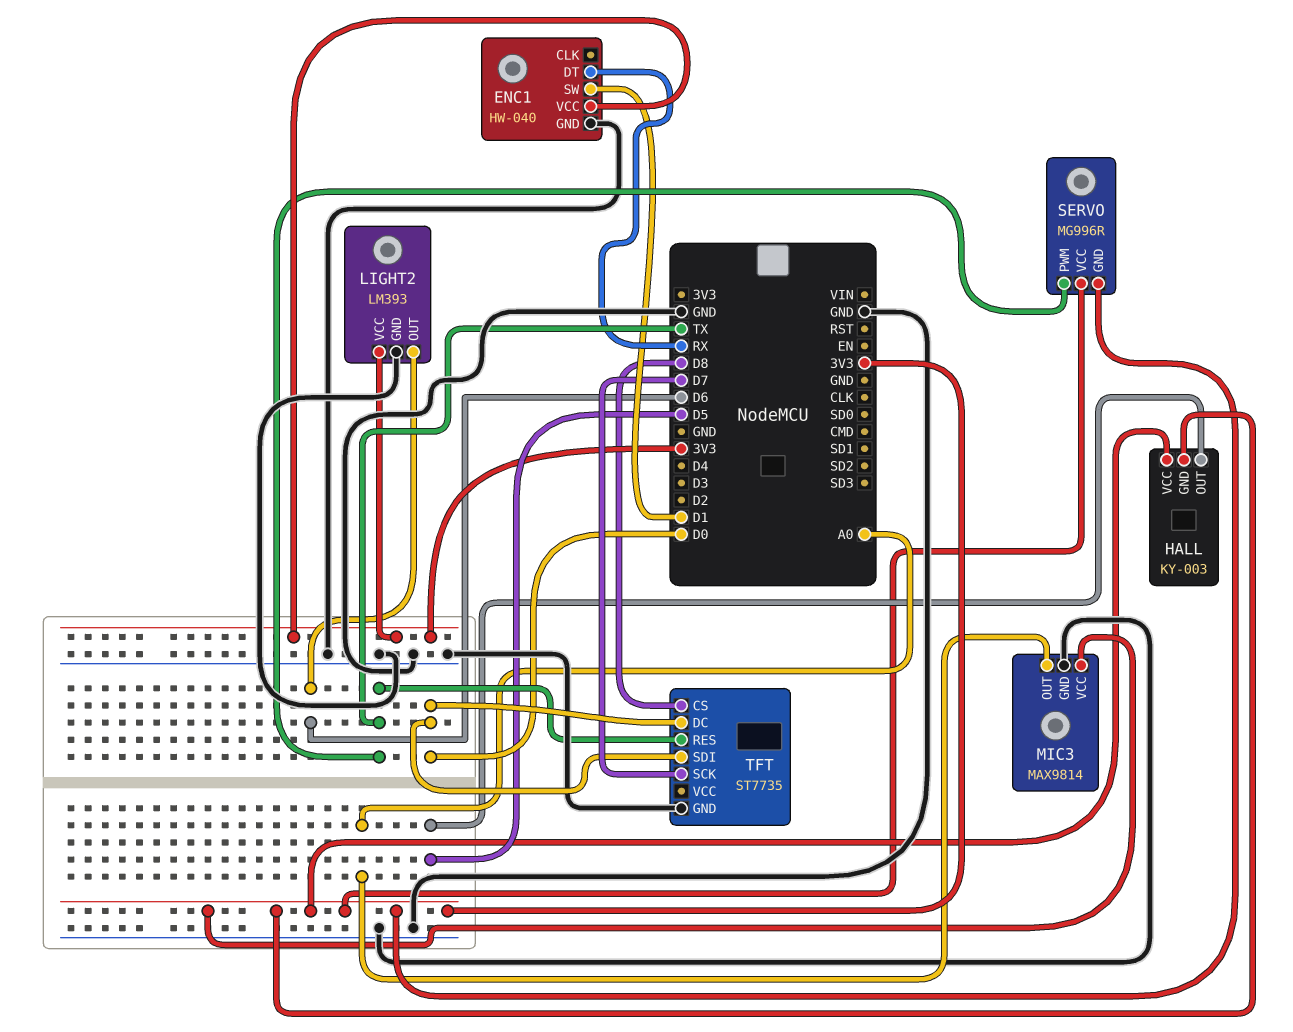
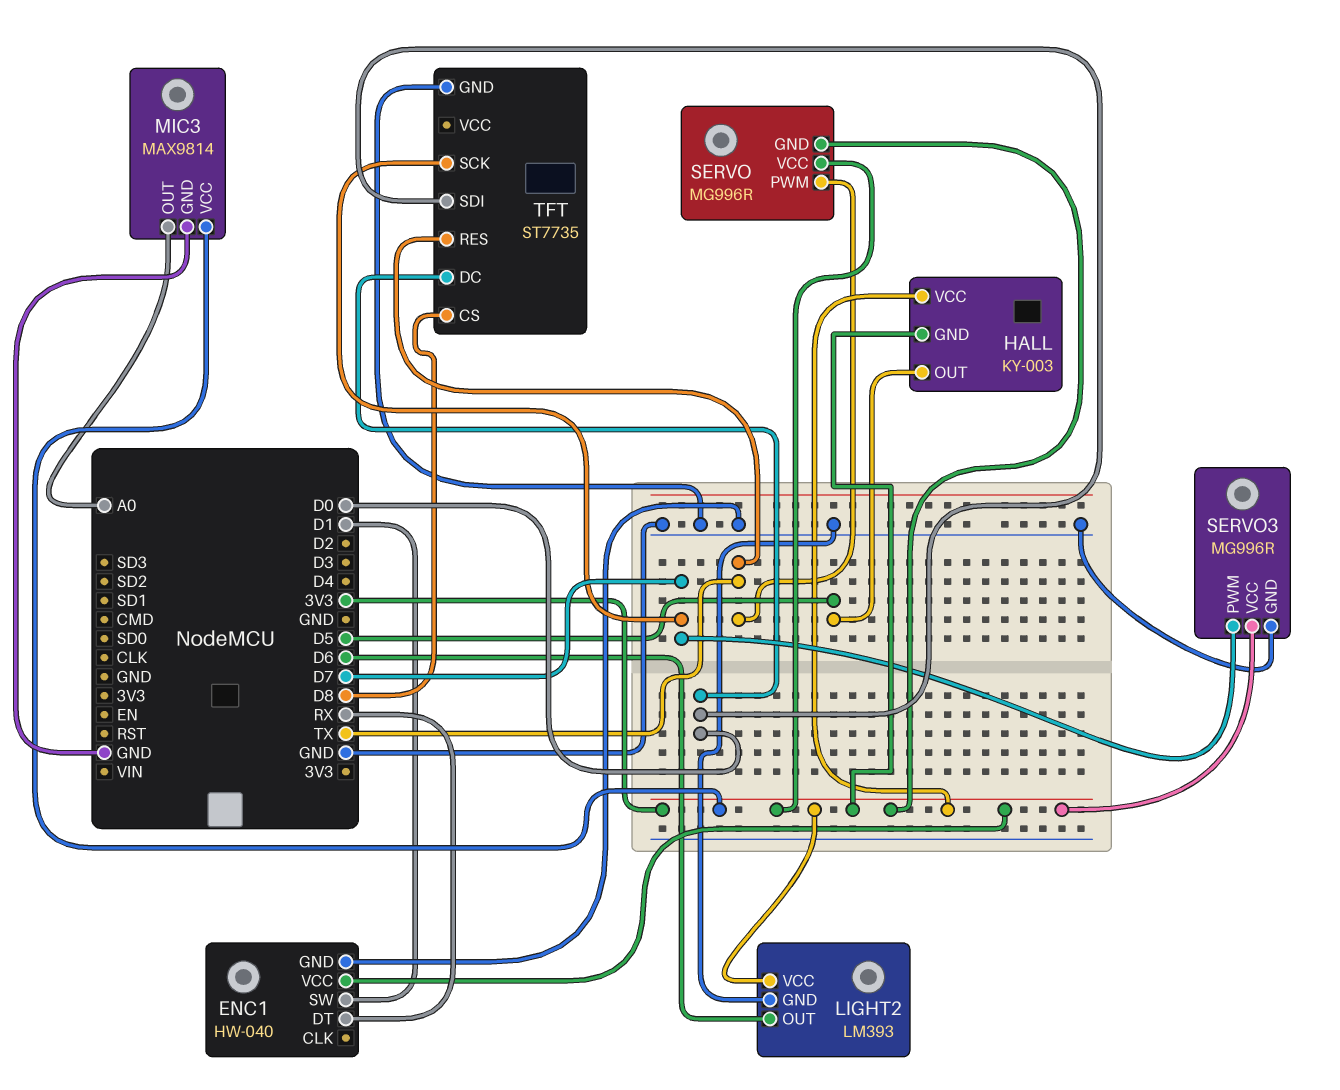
SERVO3: none -> MG996R
SERVO3 pin GND: none -> GND
SERVO3 pin PWM: none -> D7
SERVO3 pin VCC: none -> 3V3

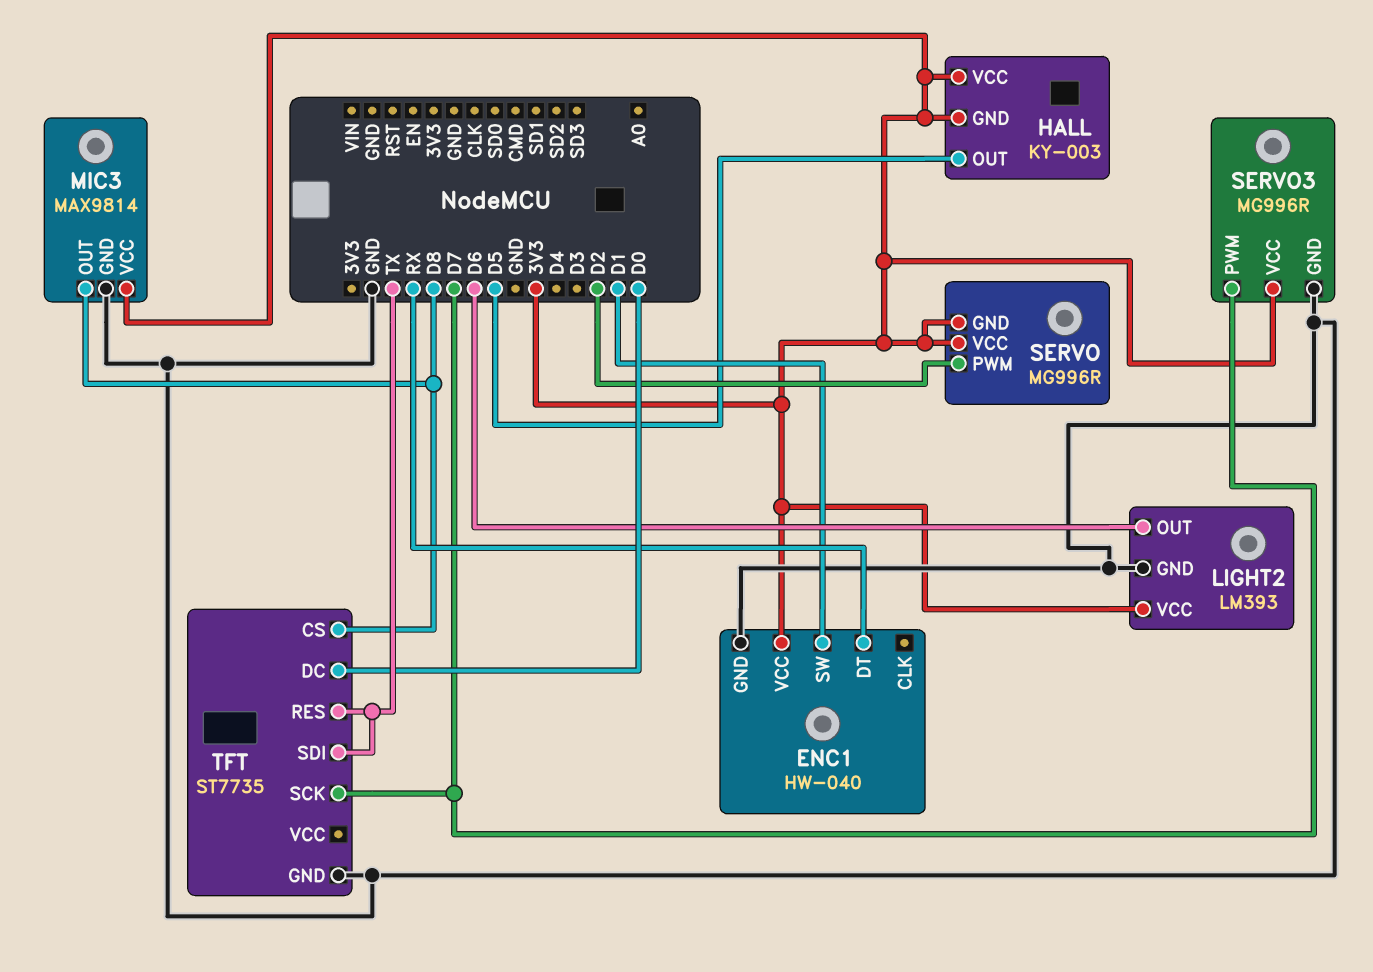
MIC3 pin OUT: A0 -> D8
SERVO pin PWM: TX -> D2
TFT pin SDI: D0 -> TX

